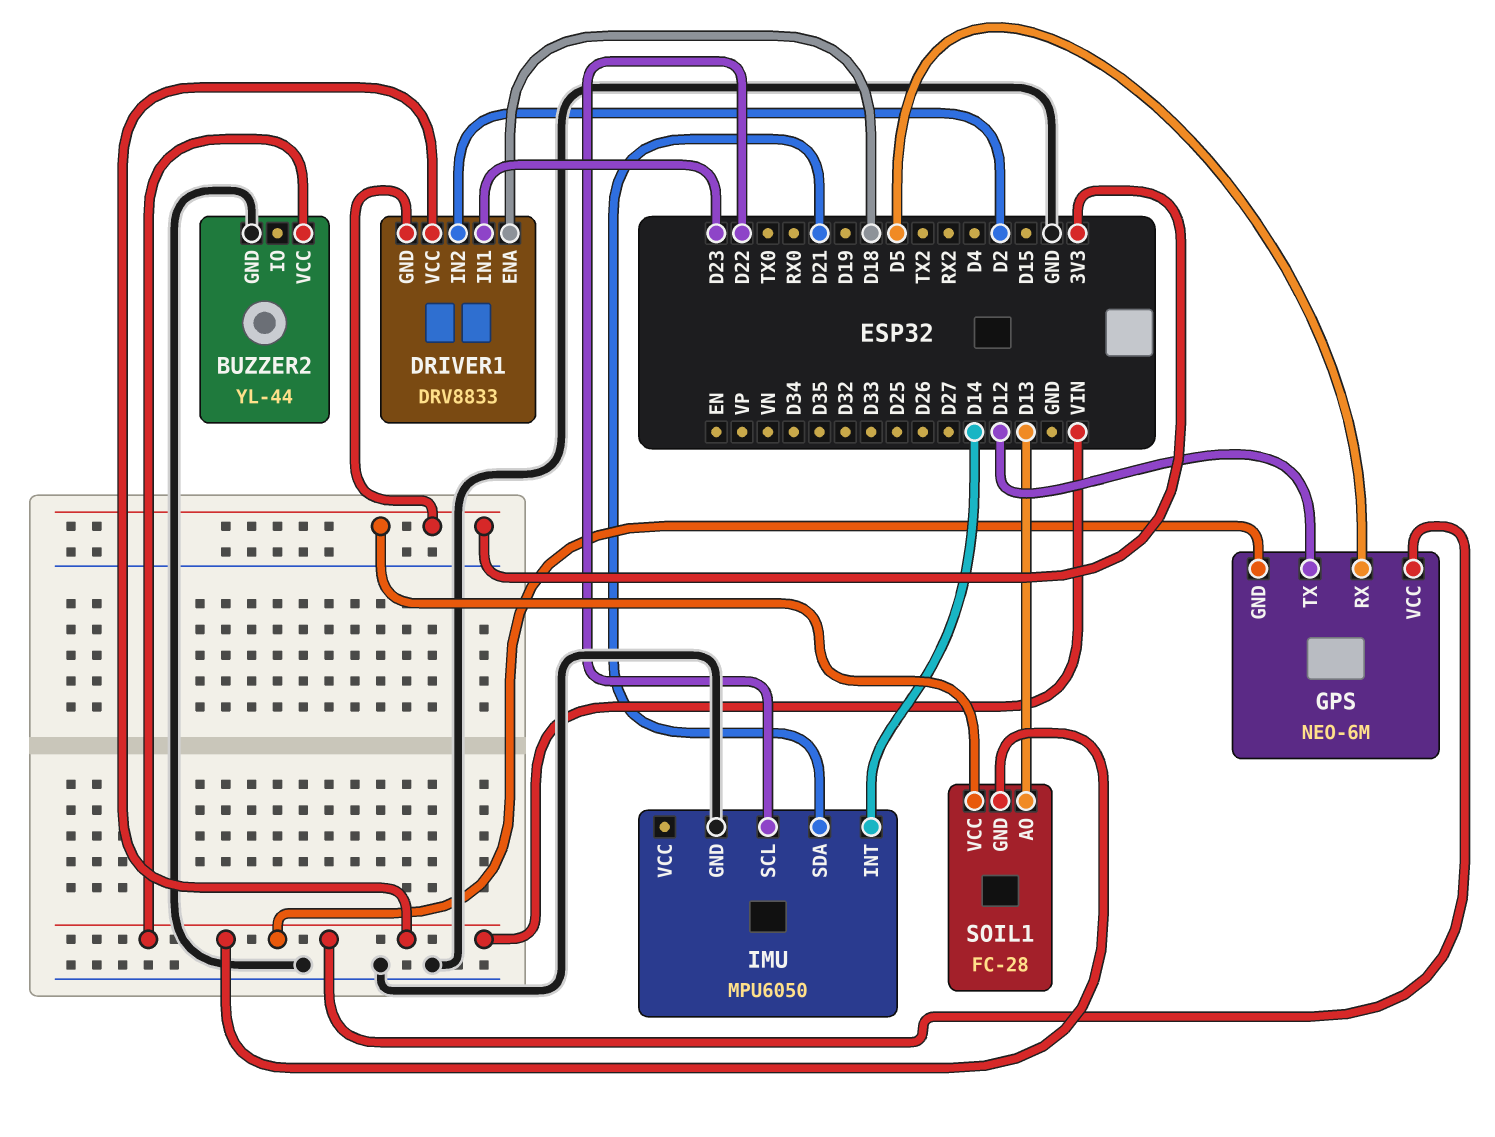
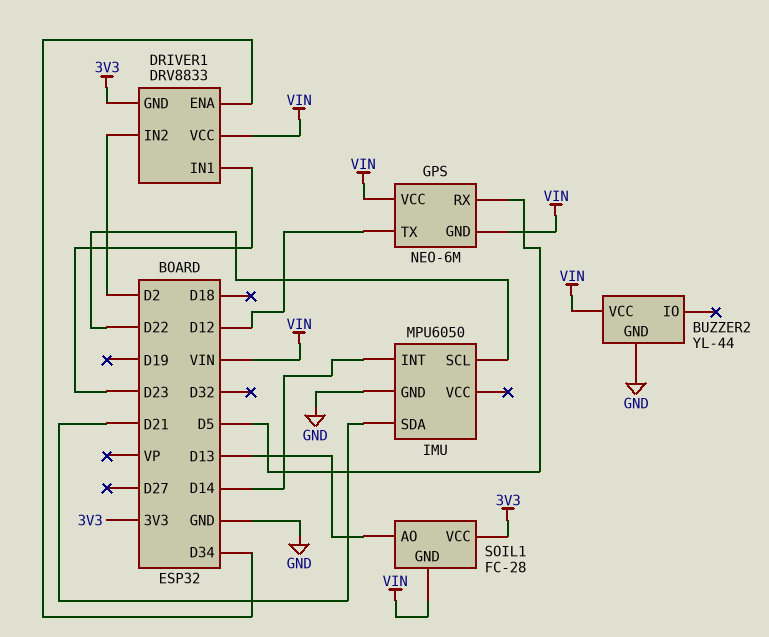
DRIVER1 pin ENA: D18 -> D34

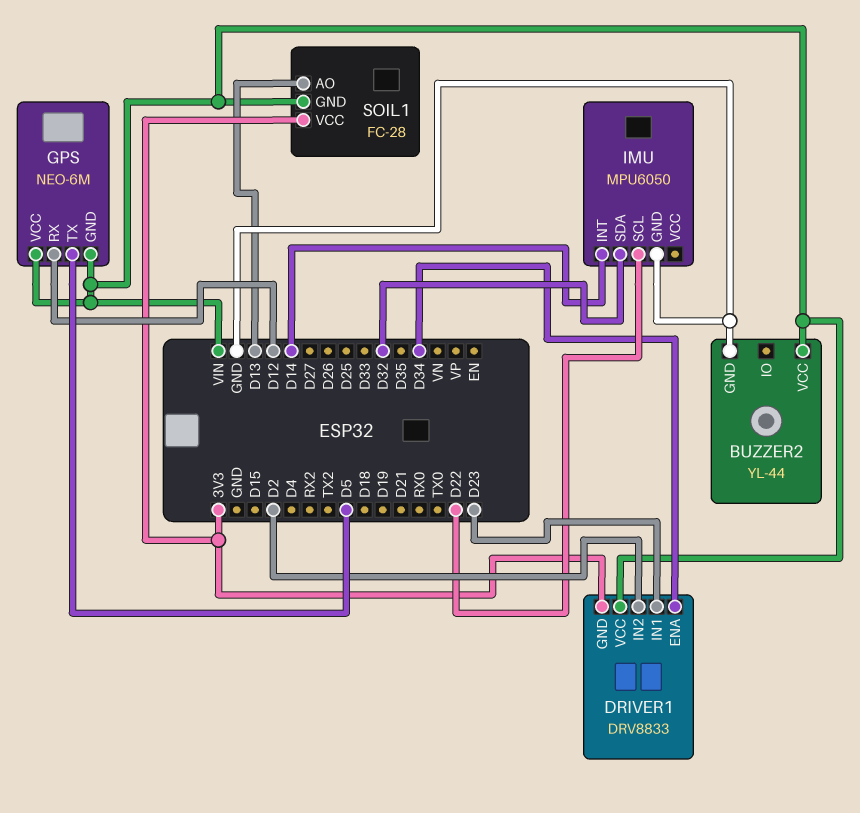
GPS pin RX: D5 -> D12
GPS pin TX: D12 -> D5
IMU pin SDA: D21 -> D32

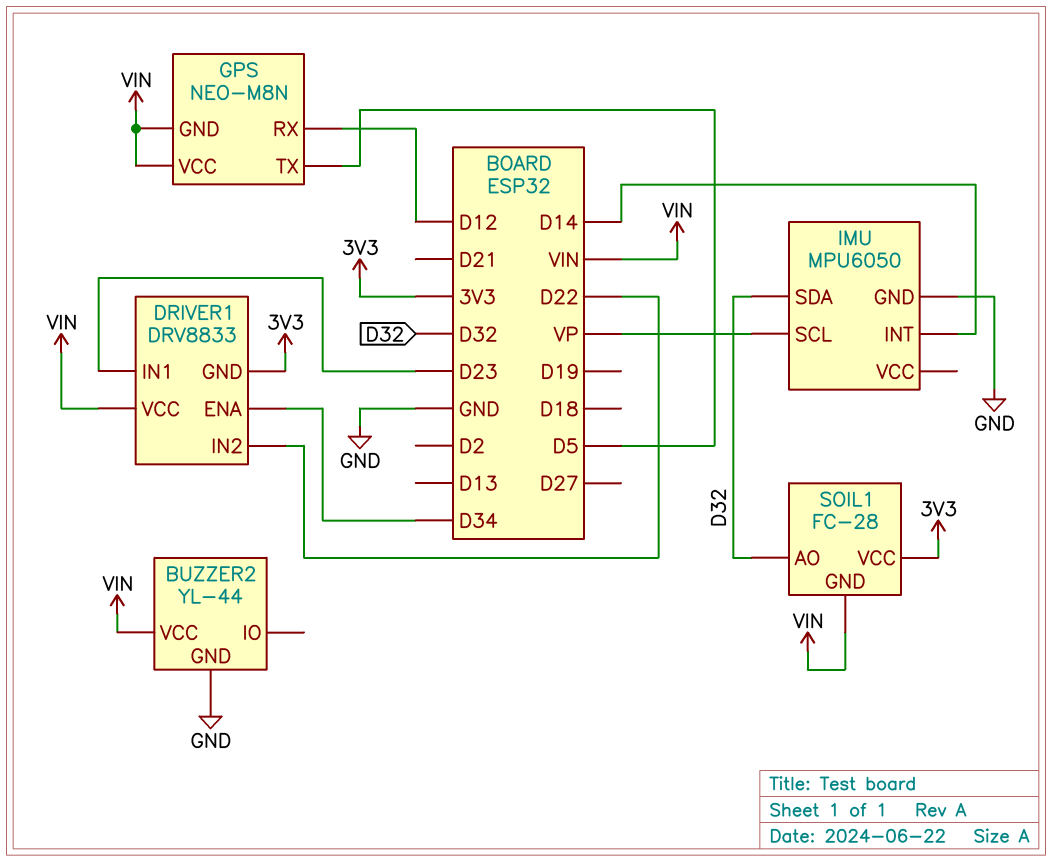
DRIVER1 pin IN2: D2 -> D22
GPS: NEO-6M -> NEO-M8N
IMU pin SCL: D22 -> VP
SOIL1 pin AO: D13 -> D32

